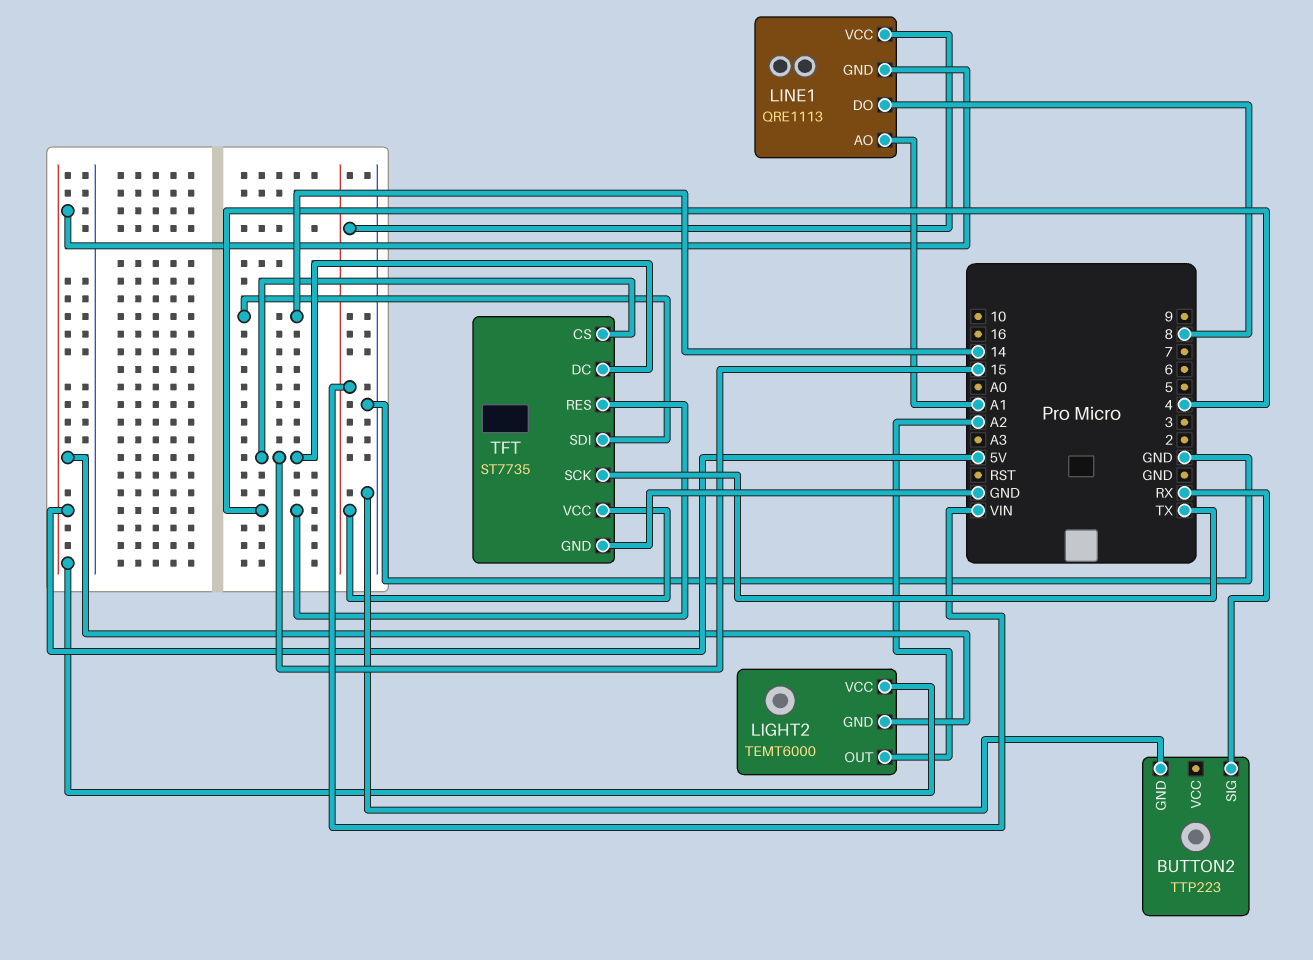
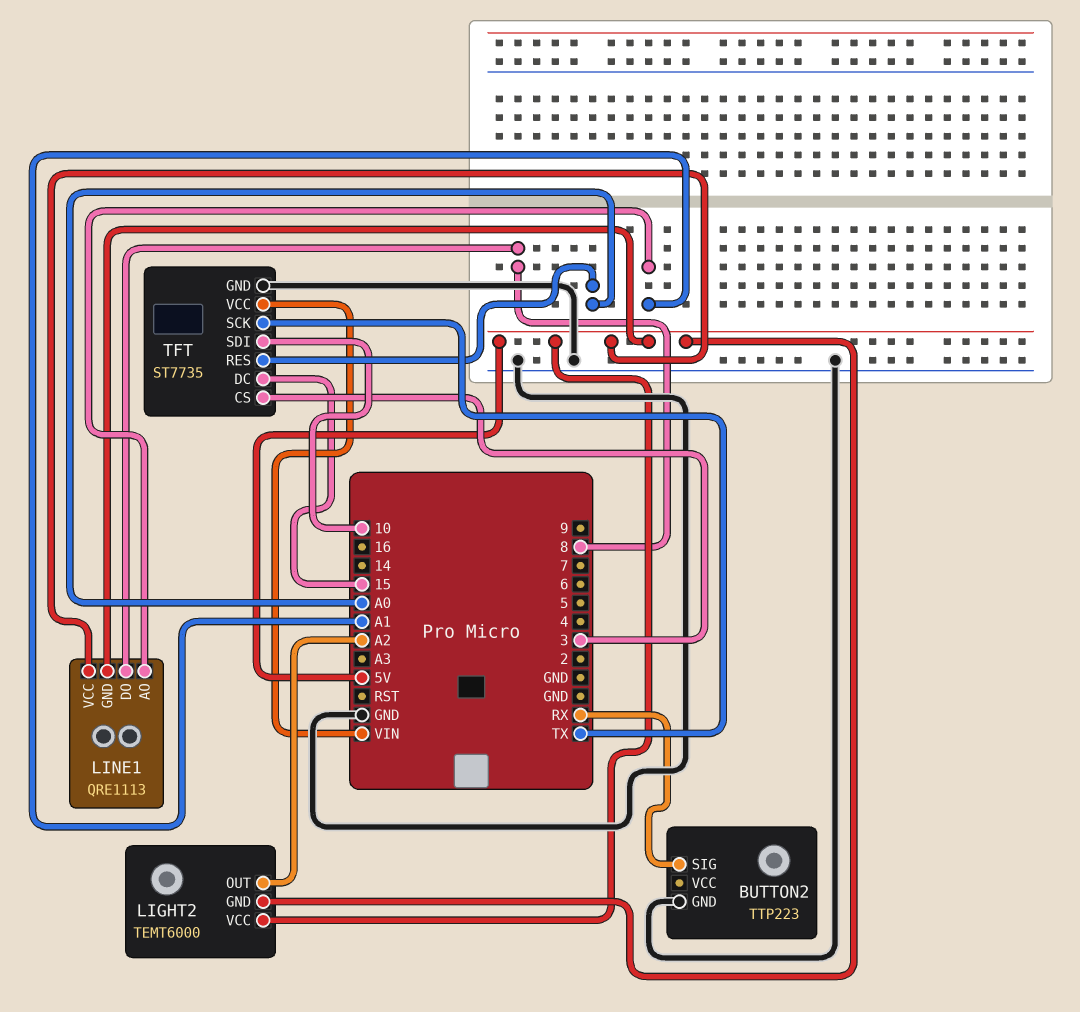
LINE1 pin VCC: VIN -> 5V
TFT pin CS: 15 -> 3
TFT pin RES: 4 -> A0
TFT pin SDI: 14 -> 10

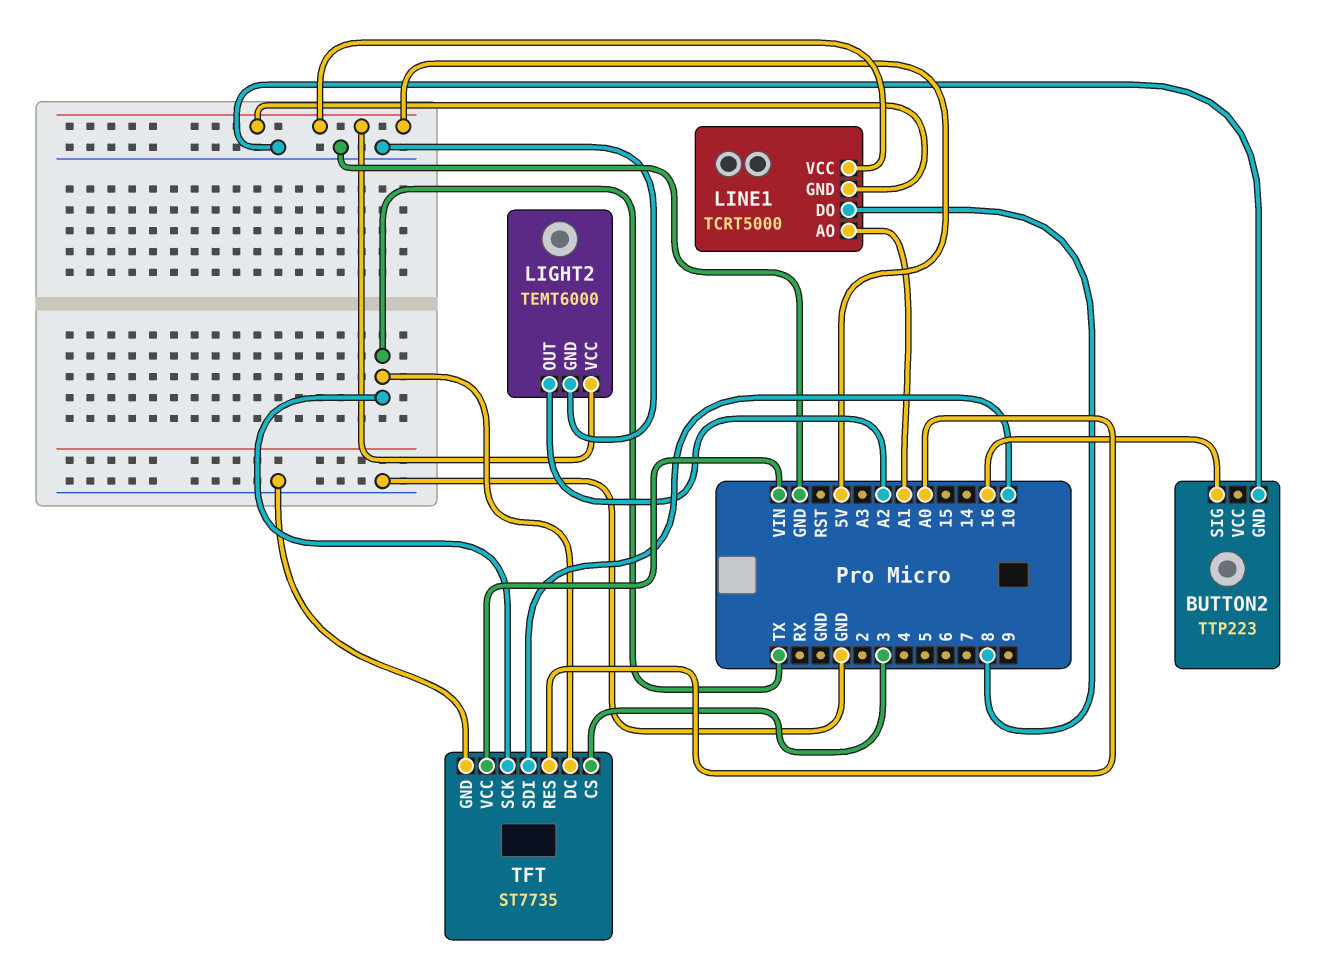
BUTTON2 pin SIG: RX -> 16
LIGHT2 pin GND: 5V -> GND
LINE1: QRE1113 -> TCRT5000
TFT pin DC: 15 -> TX

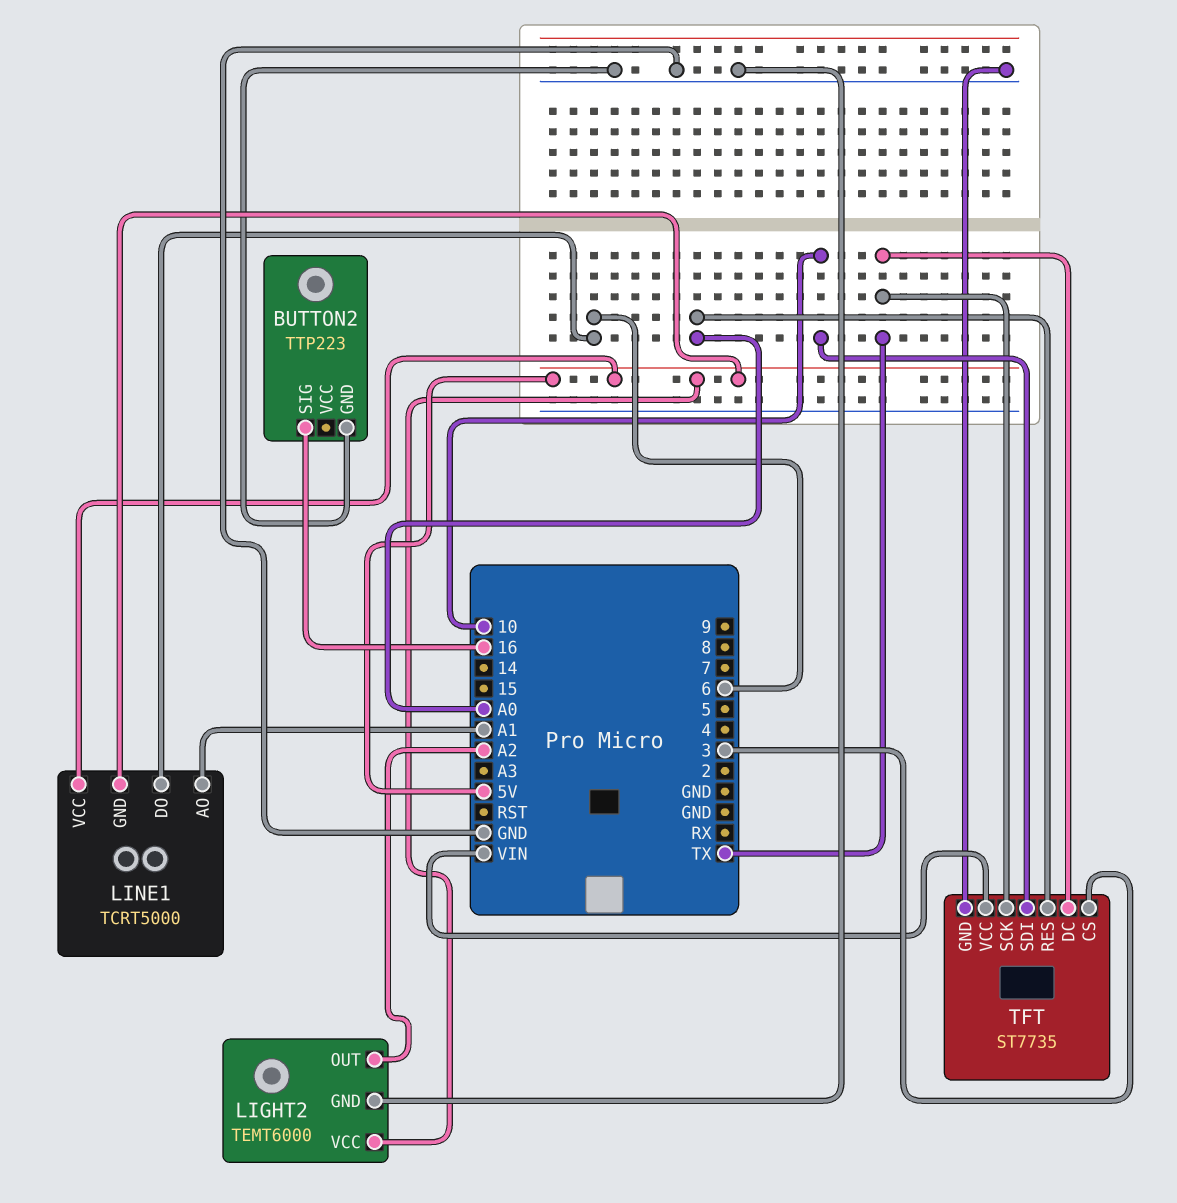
LINE1 pin DO: 8 -> 6

